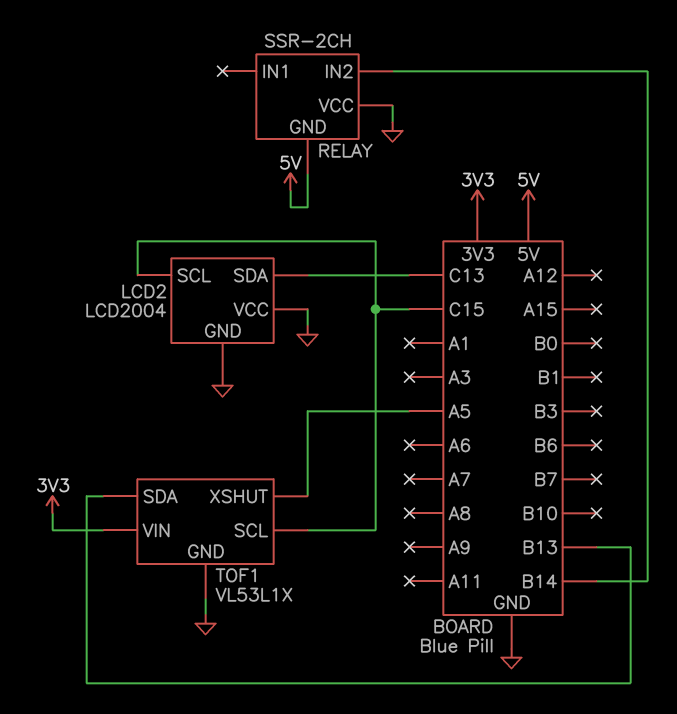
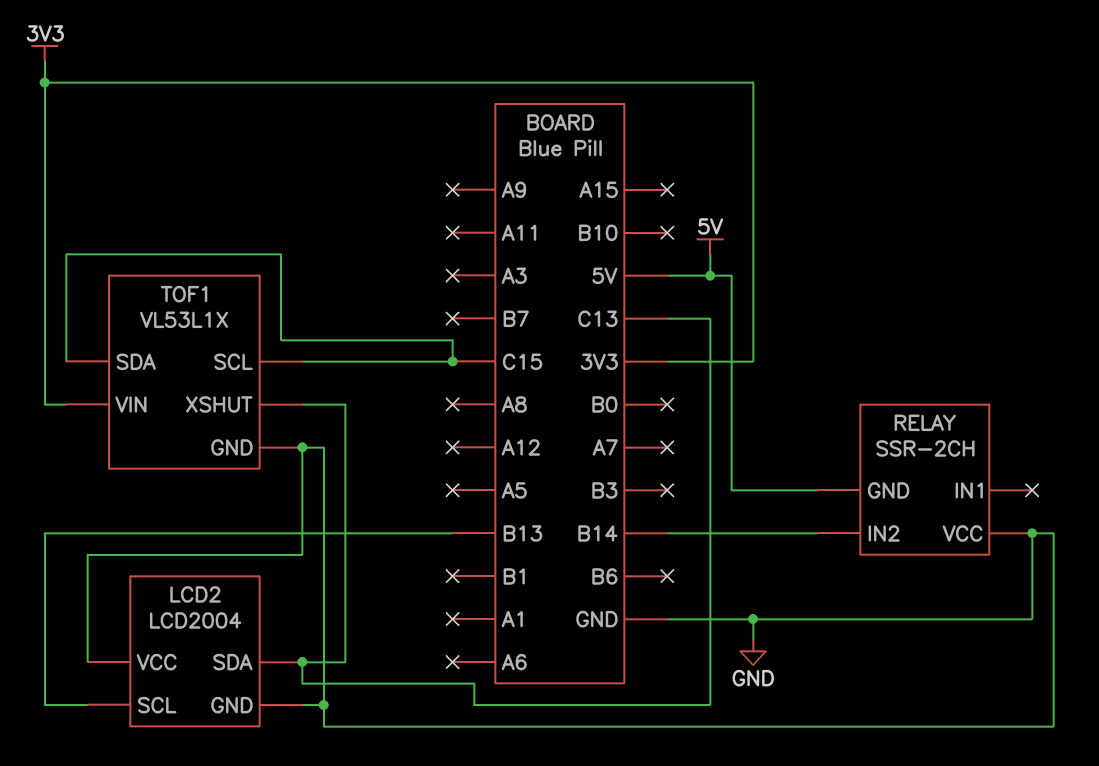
LCD2 pin SCL: C15 -> B13
TOF1 pin SDA: B13 -> C15
TOF1 pin XSHUT: A5 -> C13

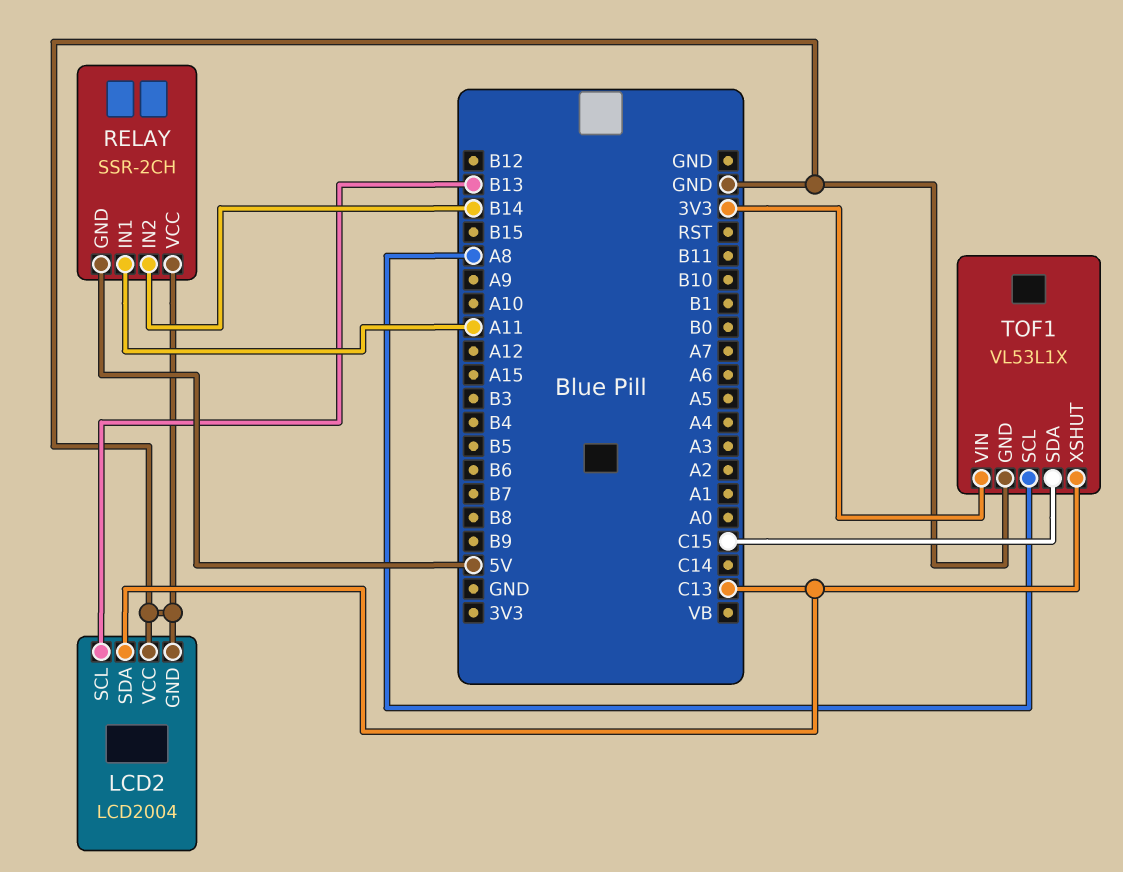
RELAY pin IN1: none -> A11
TOF1 pin SCL: C15 -> A8

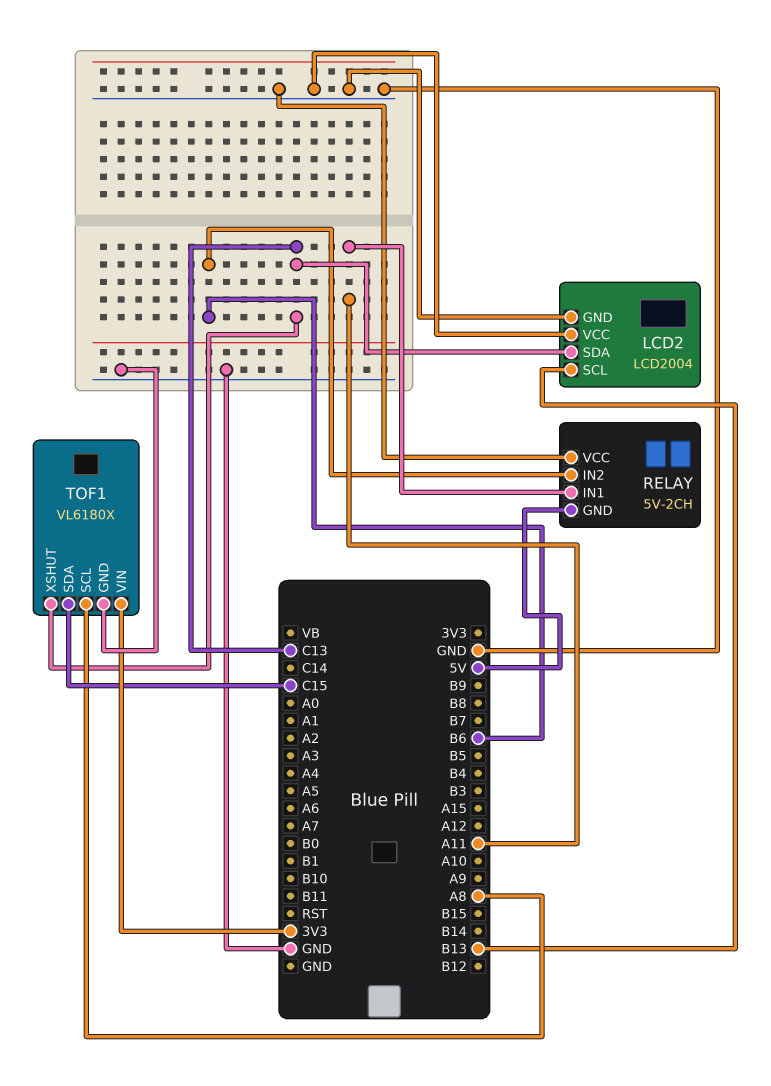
RELAY: SSR-2CH -> 5V-2CH
RELAY pin IN2: B14 -> B6
TOF1: VL53L1X -> VL6180X

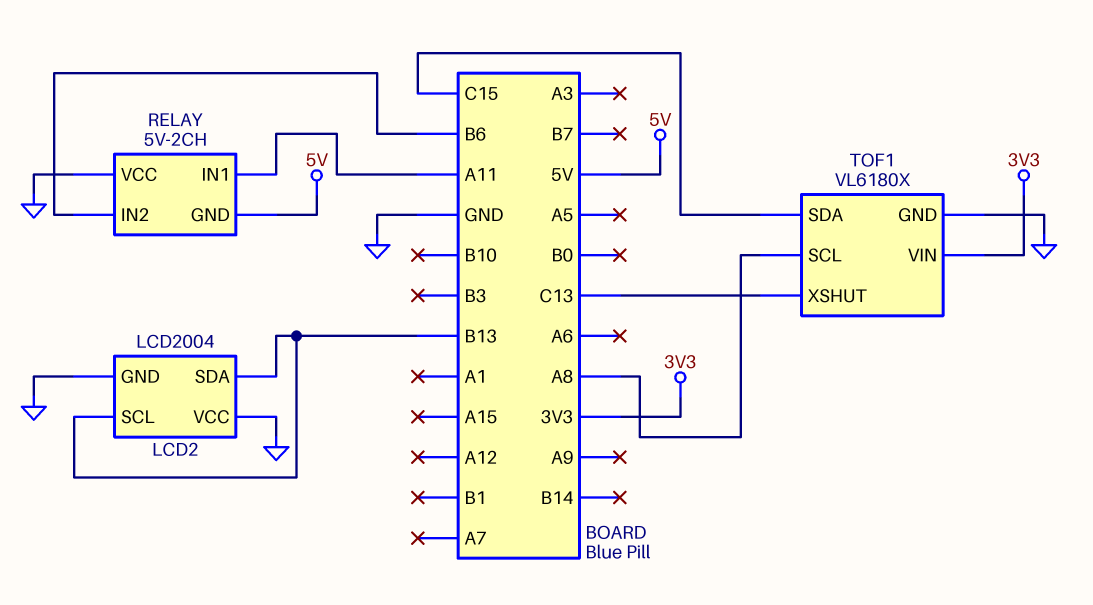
LCD2 pin SDA: C13 -> B13

